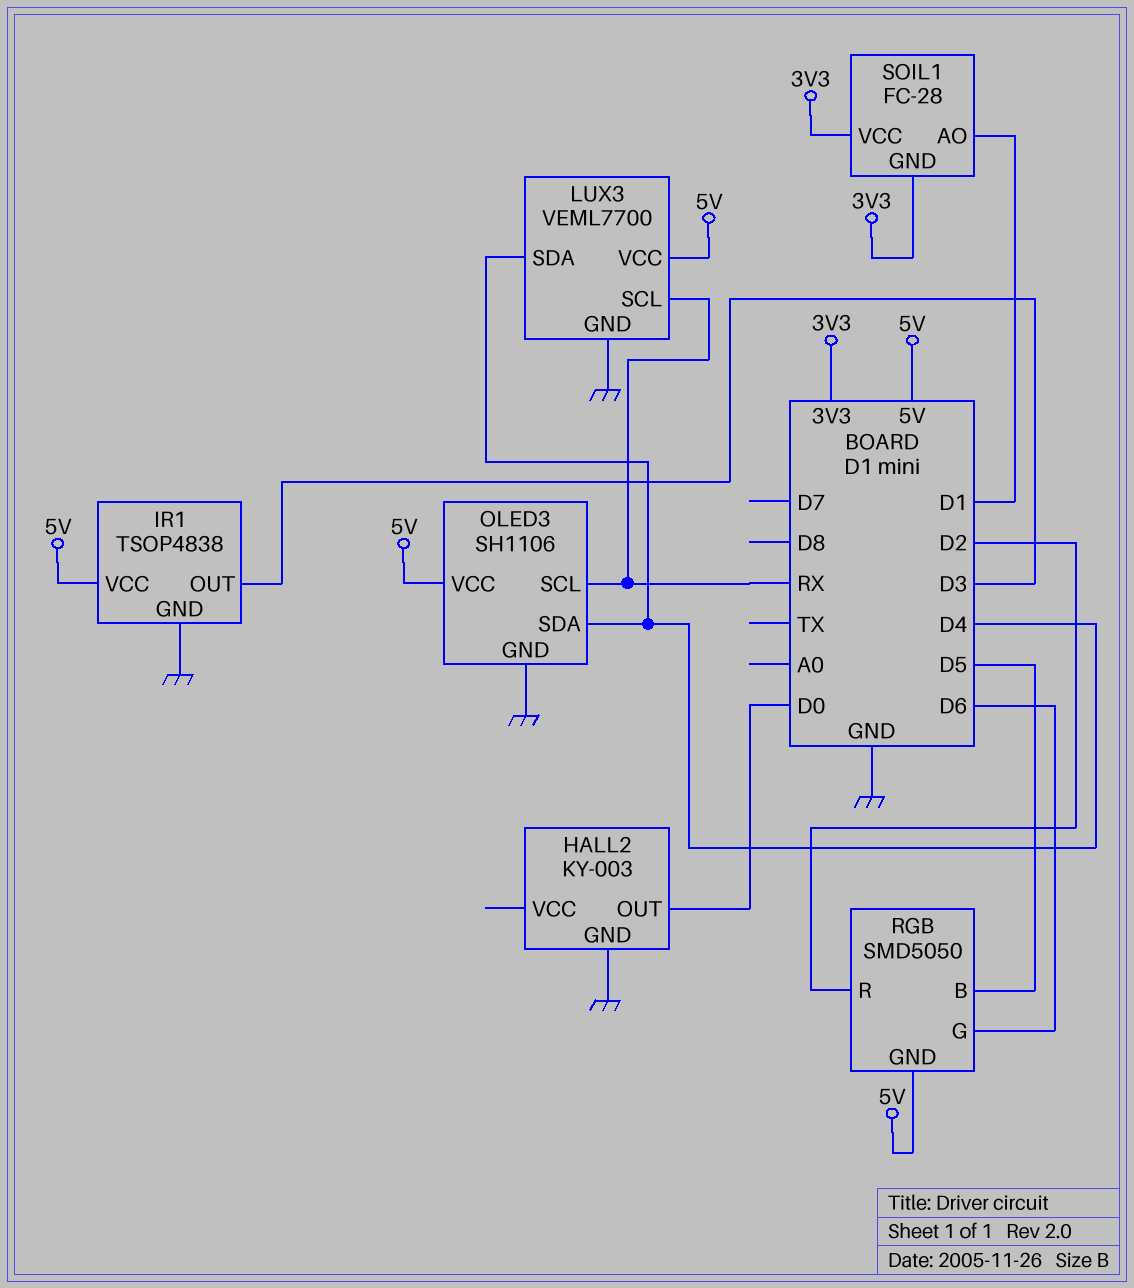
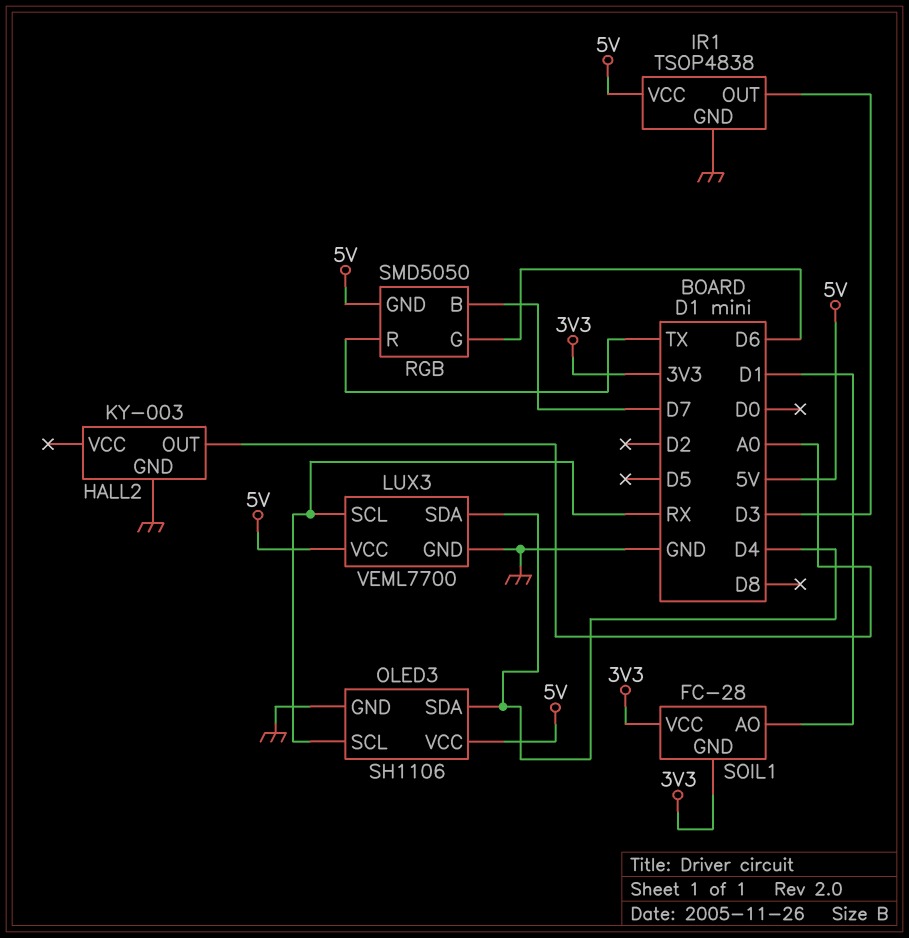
HALL2 pin OUT: D0 -> A0
RGB pin B: D5 -> D7
RGB pin R: D2 -> TX

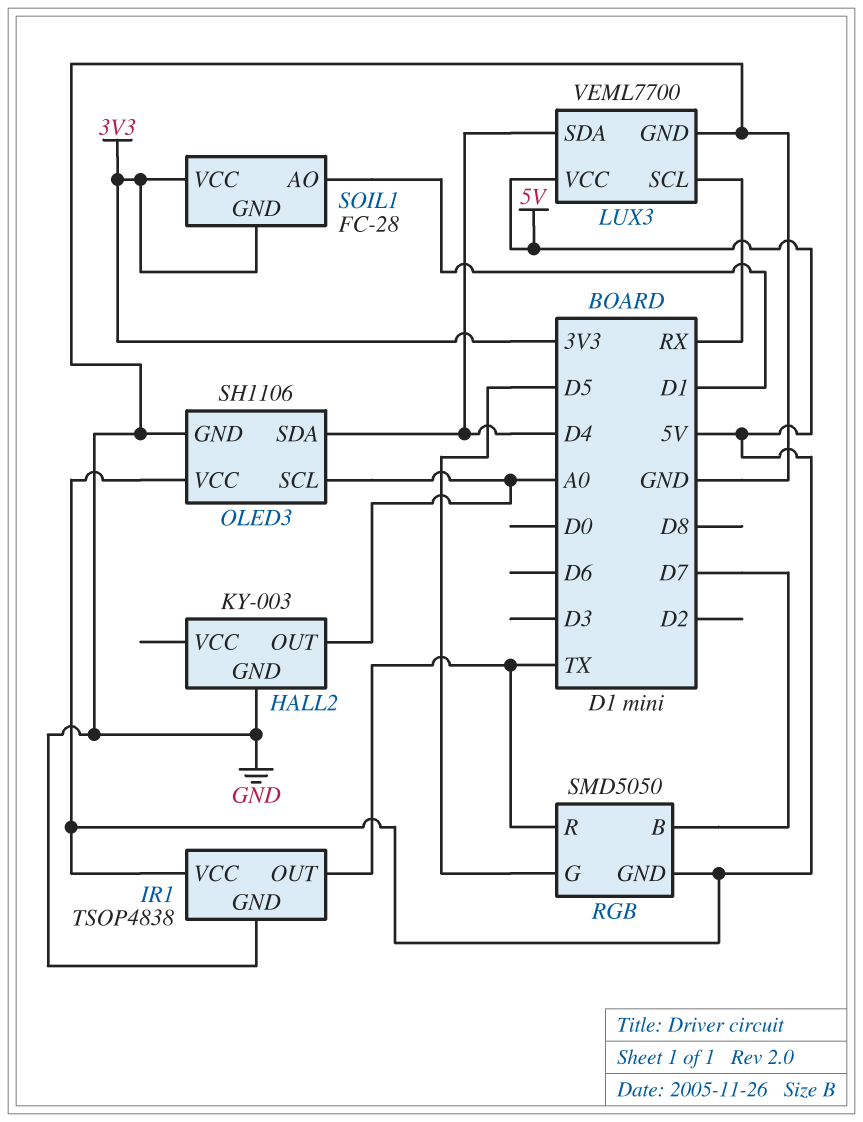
IR1 pin OUT: D3 -> TX
OLED3 pin SCL: RX -> A0
RGB pin G: D6 -> D5

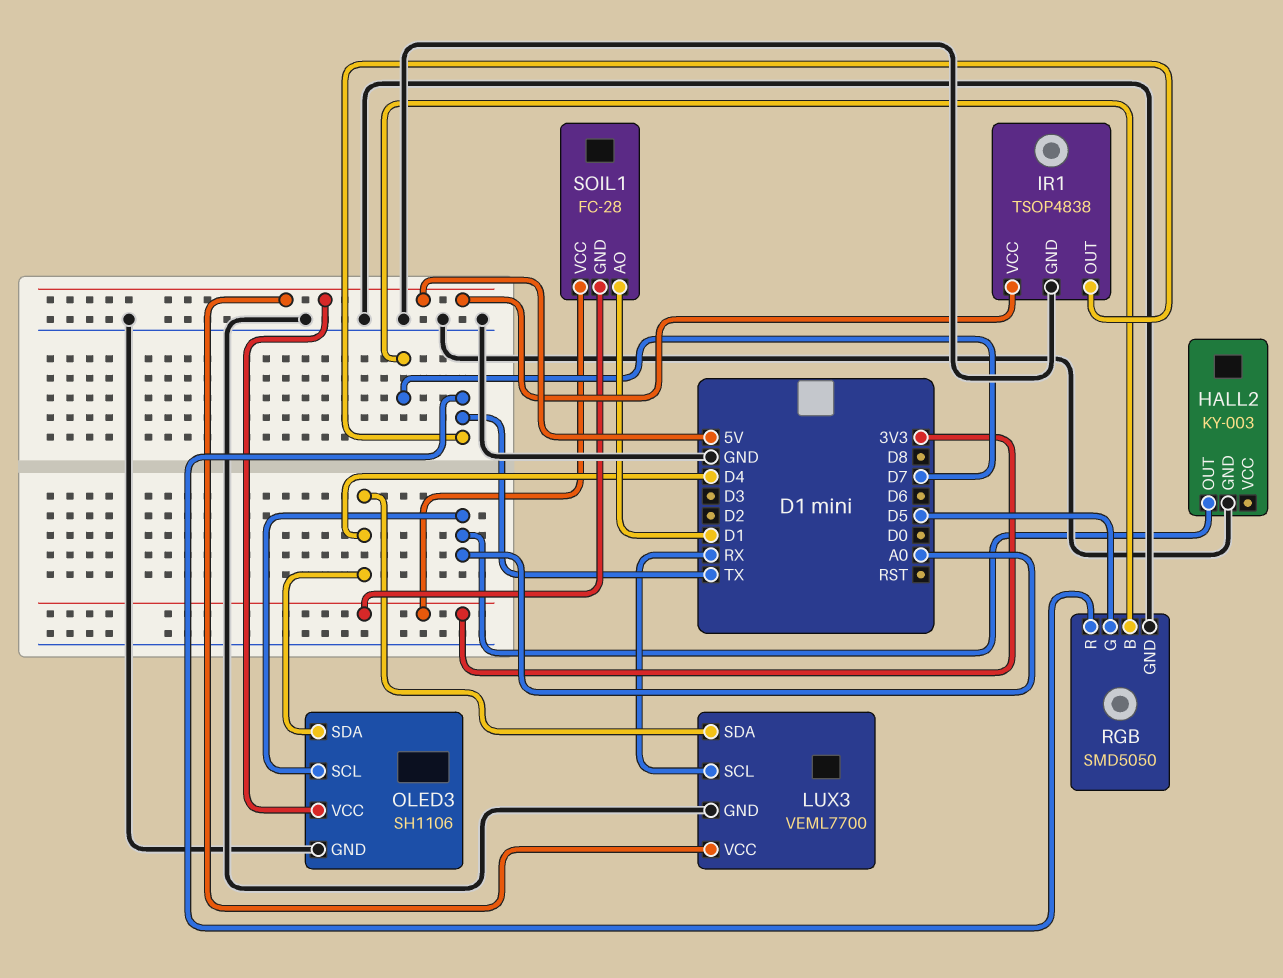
RGB pin GND: 5V -> GND

